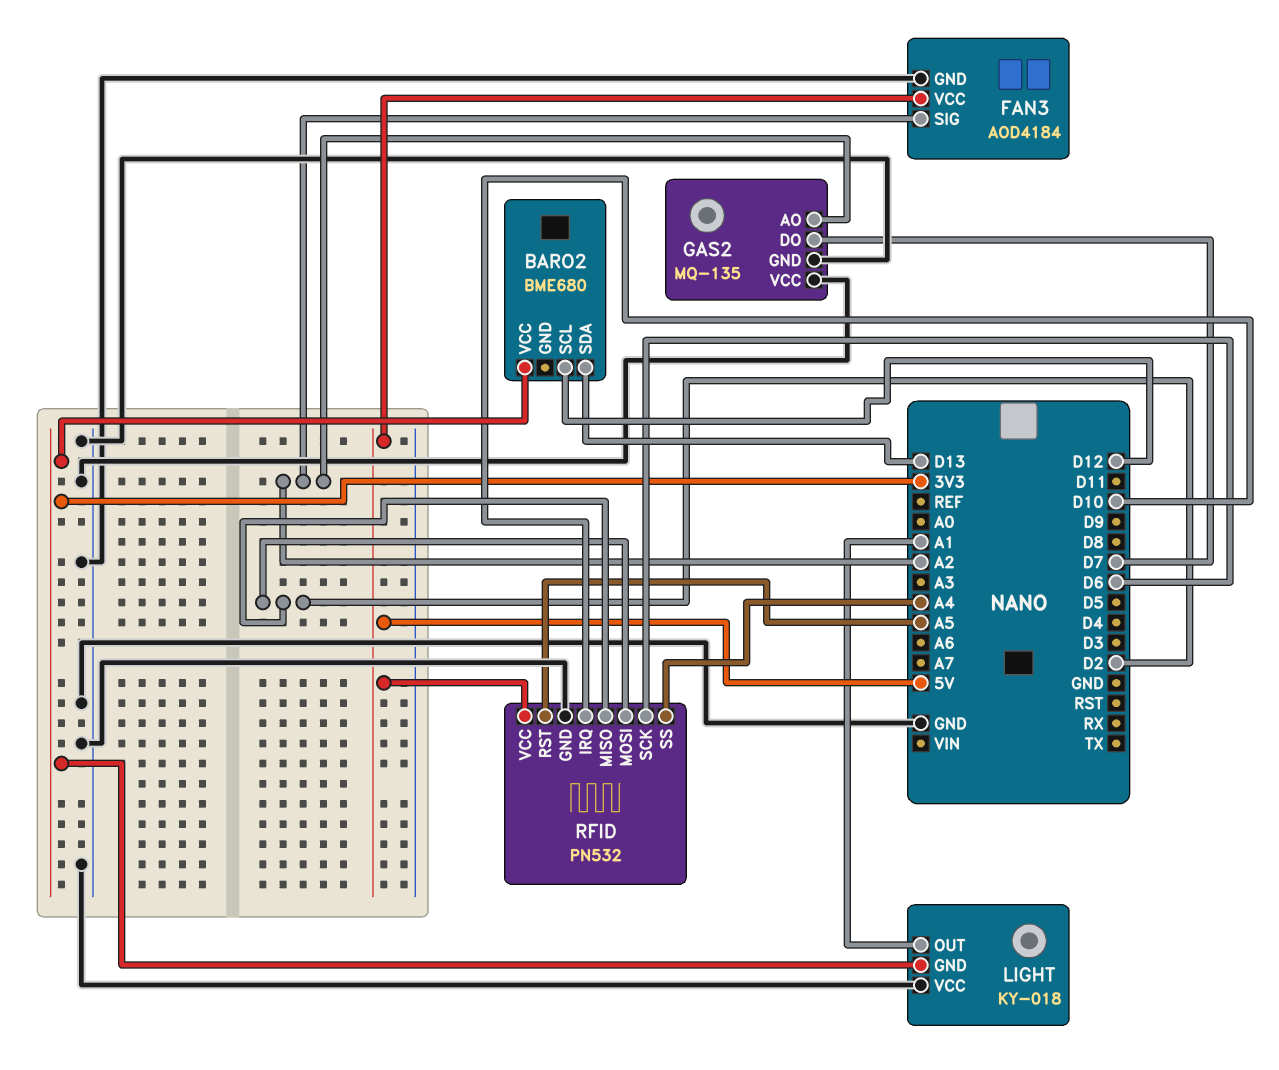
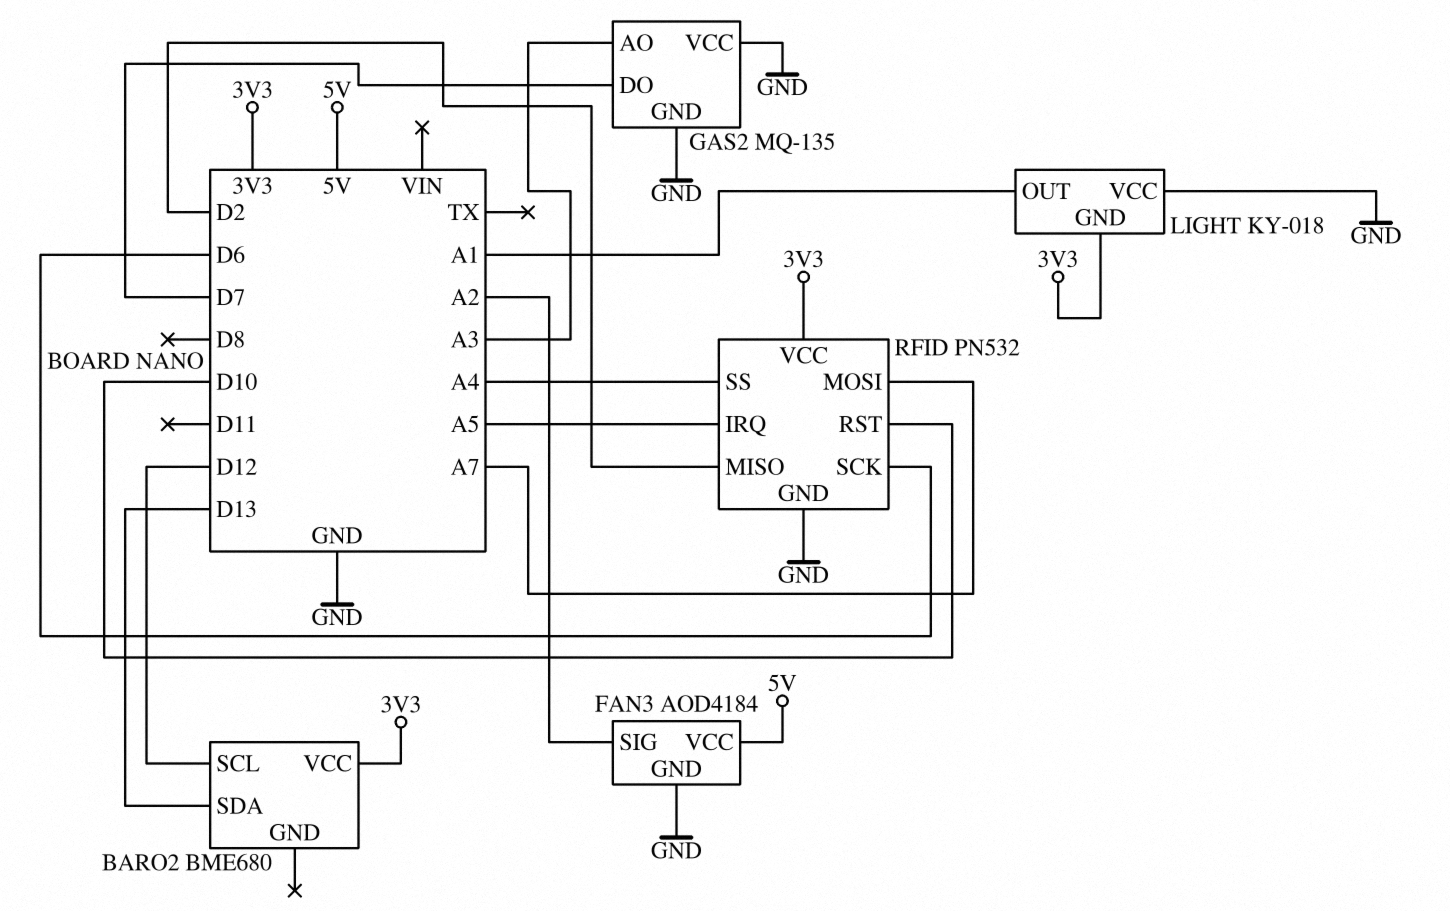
GAS2 pin AO: A2 -> A3
RFID pin IRQ: D10 -> A5
RFID pin MOSI: D2 -> A7
RFID pin RST: A5 -> D10
RFID pin VCC: 5V -> 3V3

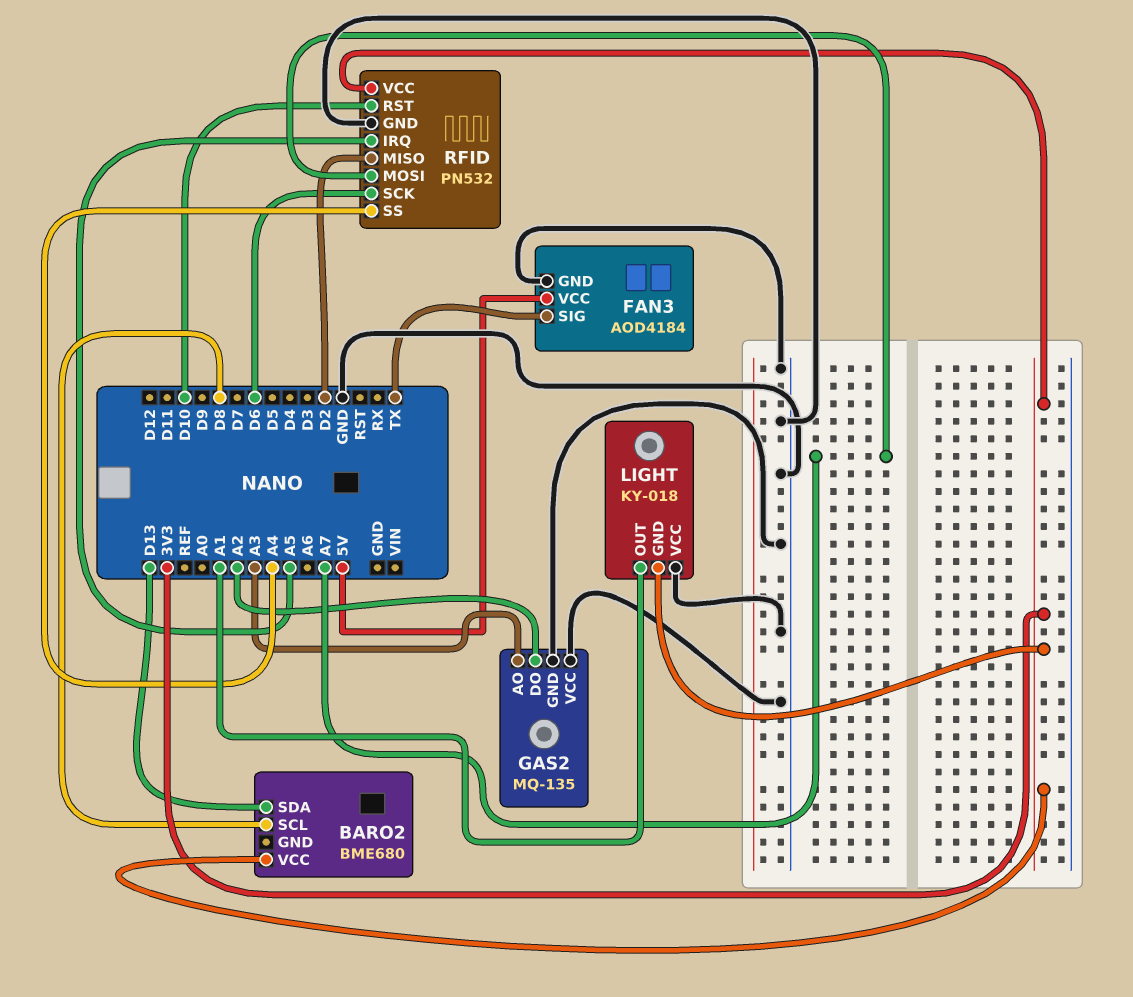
BARO2 pin SCL: D12 -> D8
FAN3 pin SIG: A2 -> TX
GAS2 pin DO: D7 -> A2

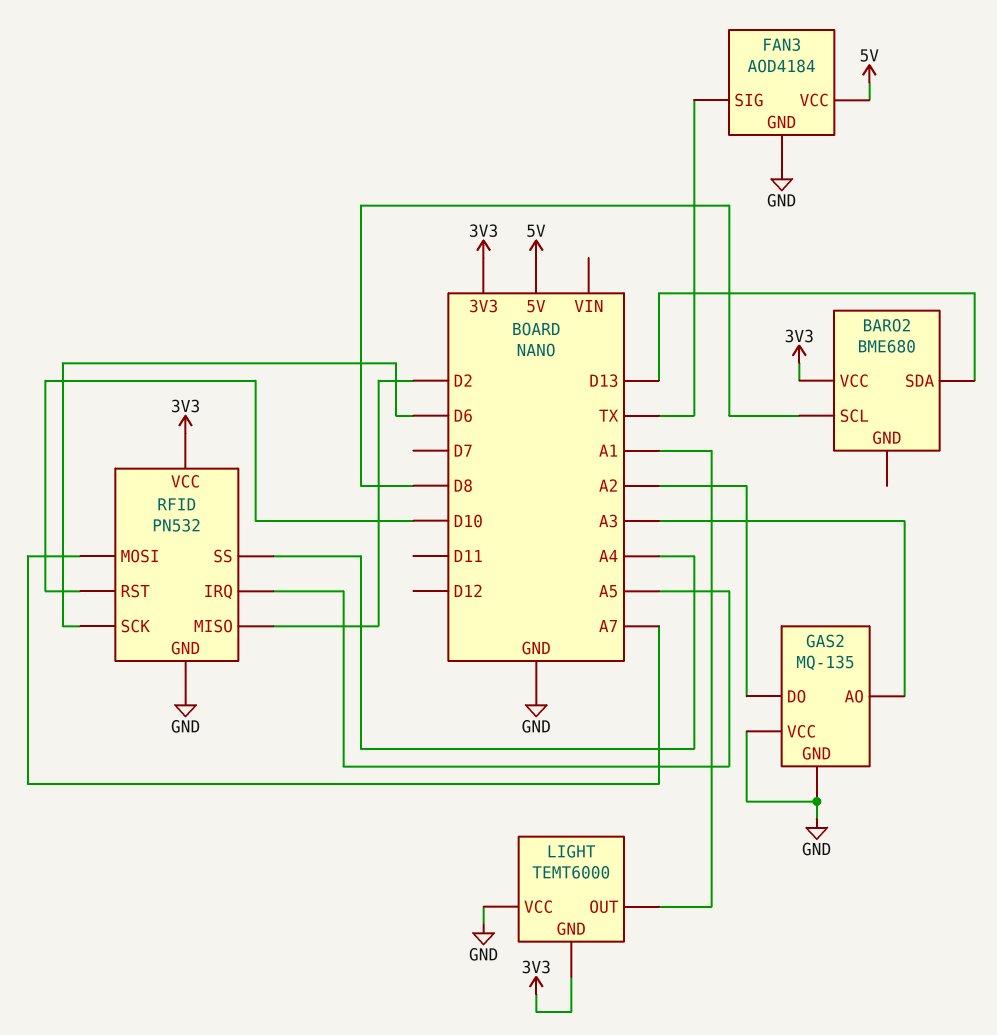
LIGHT: KY-018 -> TEMT6000

